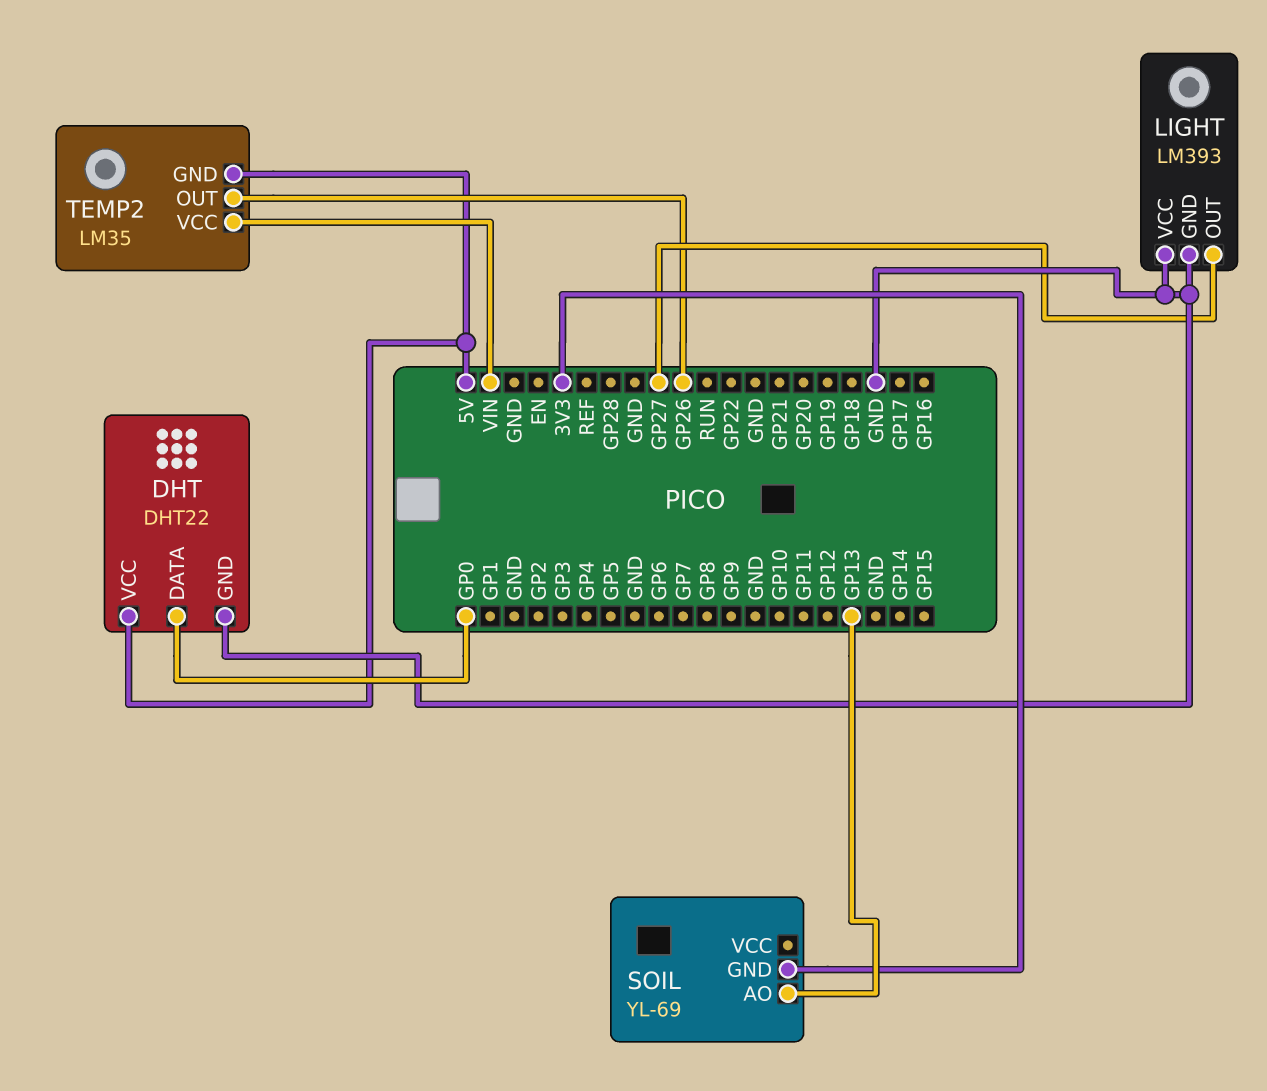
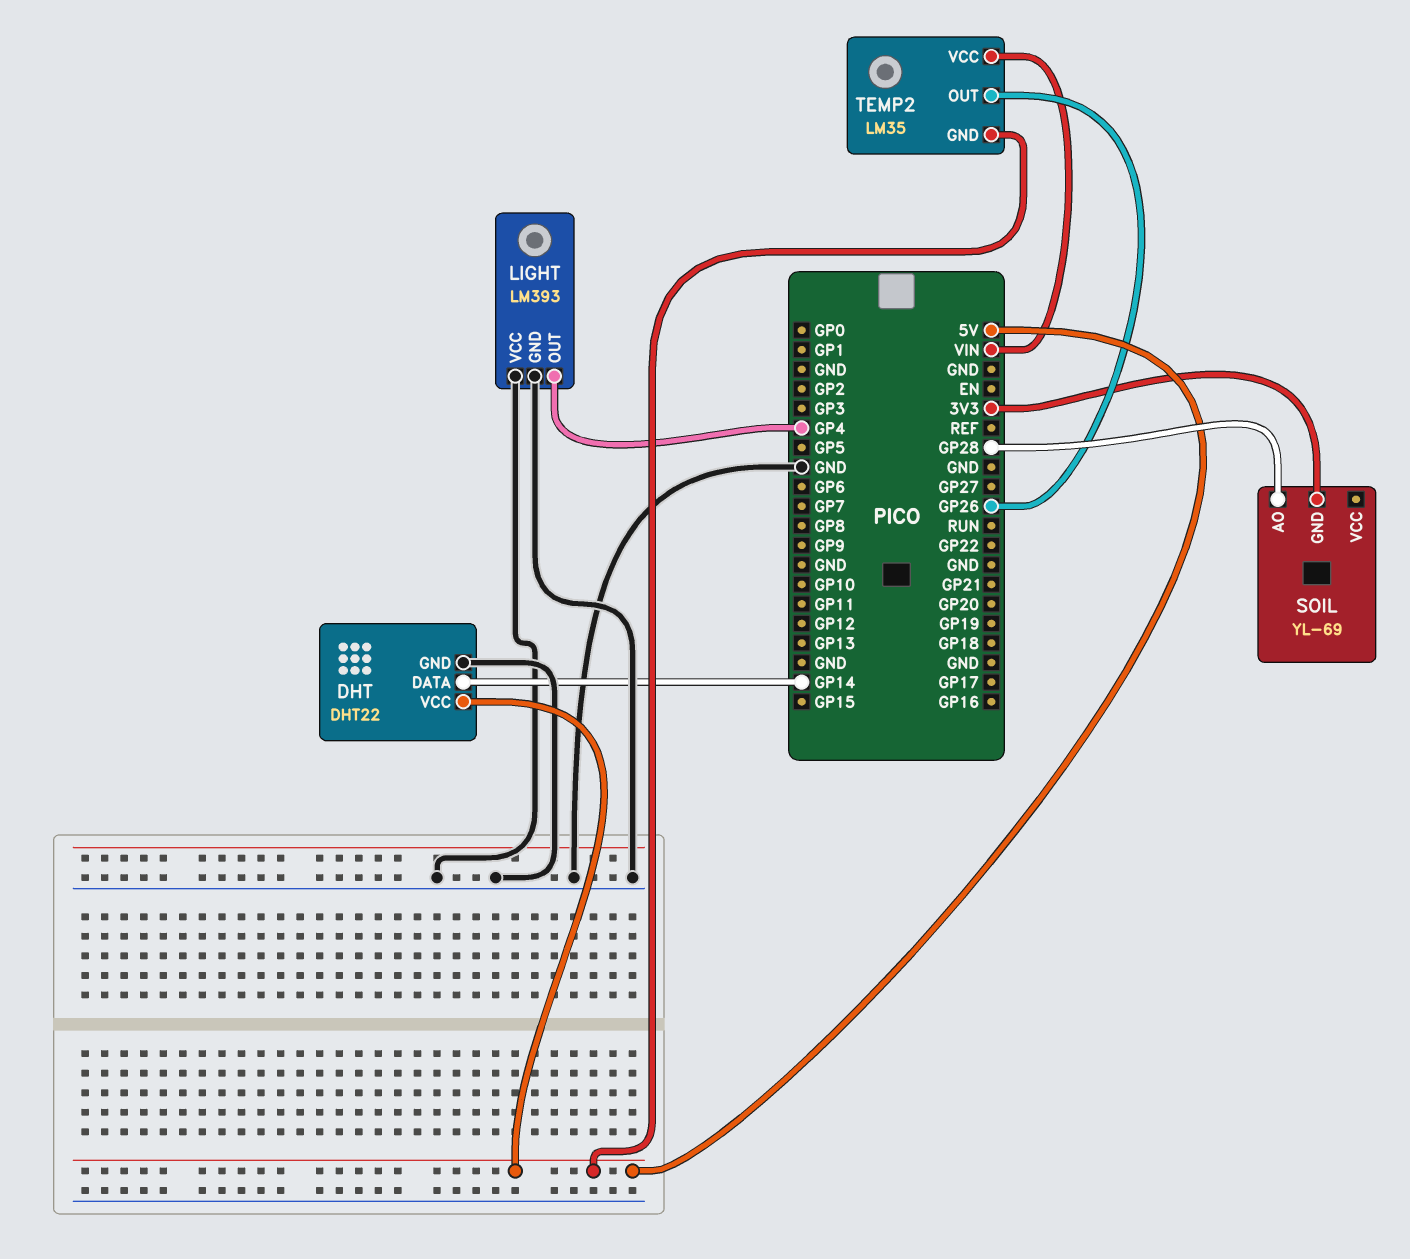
DHT pin DATA: GP0 -> GP14
LIGHT pin OUT: GP27 -> GP4
SOIL pin AO: GP13 -> GP28

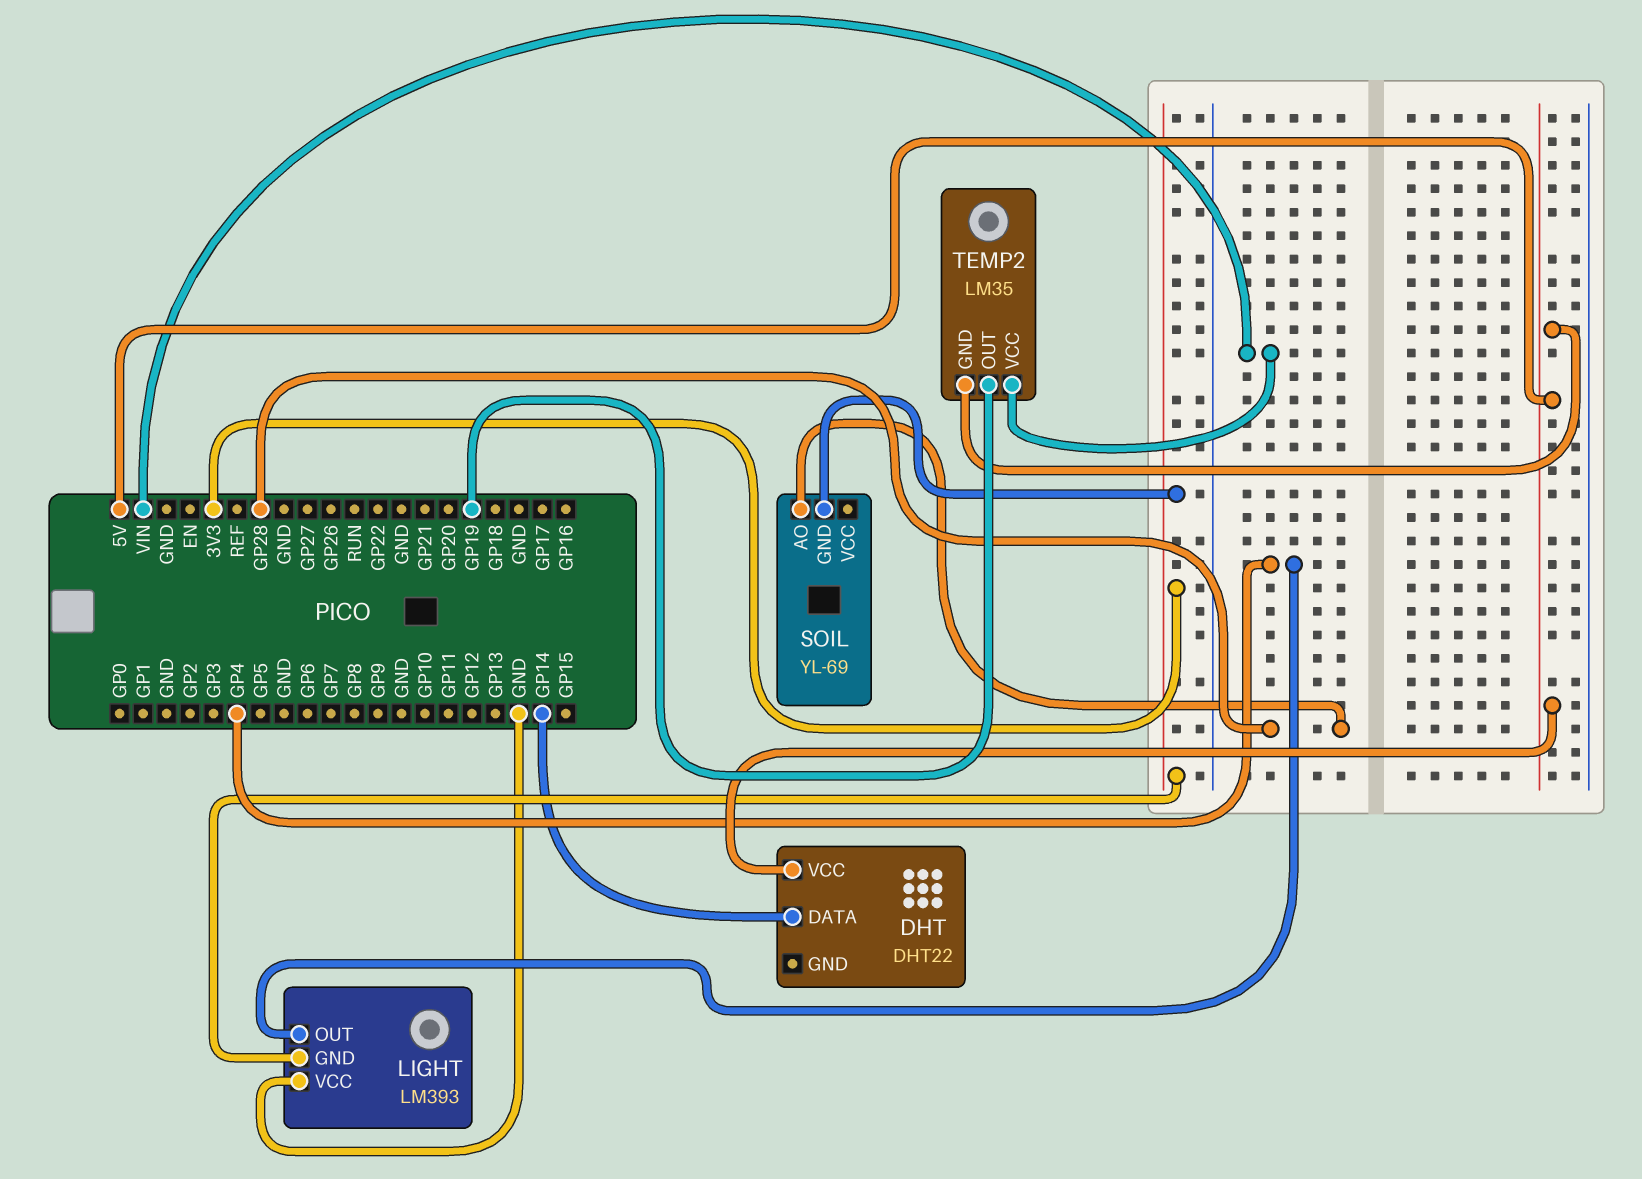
DHT pin GND: GND -> none
LIGHT pin GND: GND -> 3V3
TEMP2 pin OUT: GP26 -> GP19

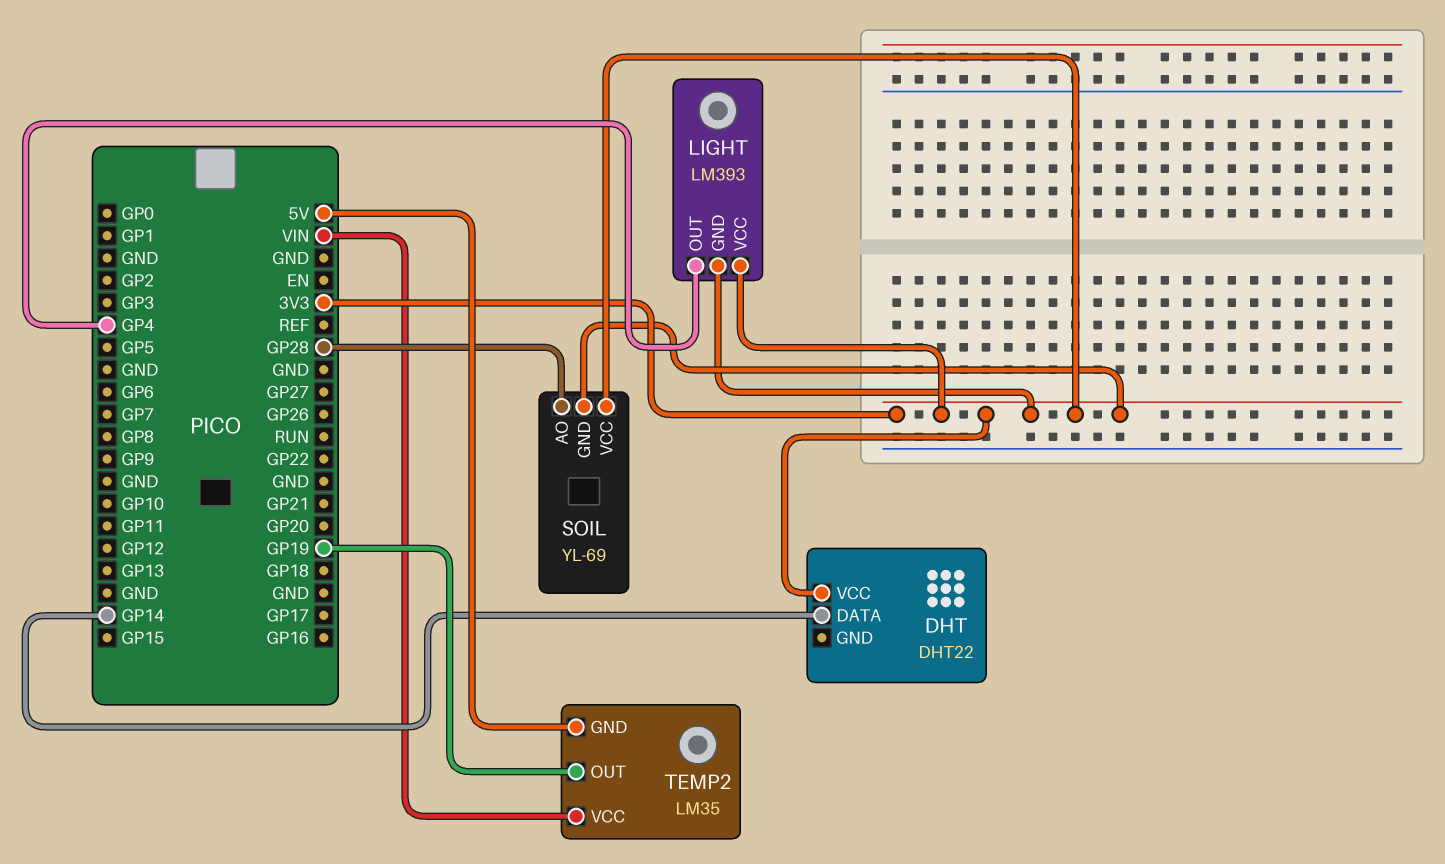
DHT pin VCC: 5V -> 3V3
LIGHT pin VCC: GND -> 3V3
SOIL pin VCC: none -> 3V3

